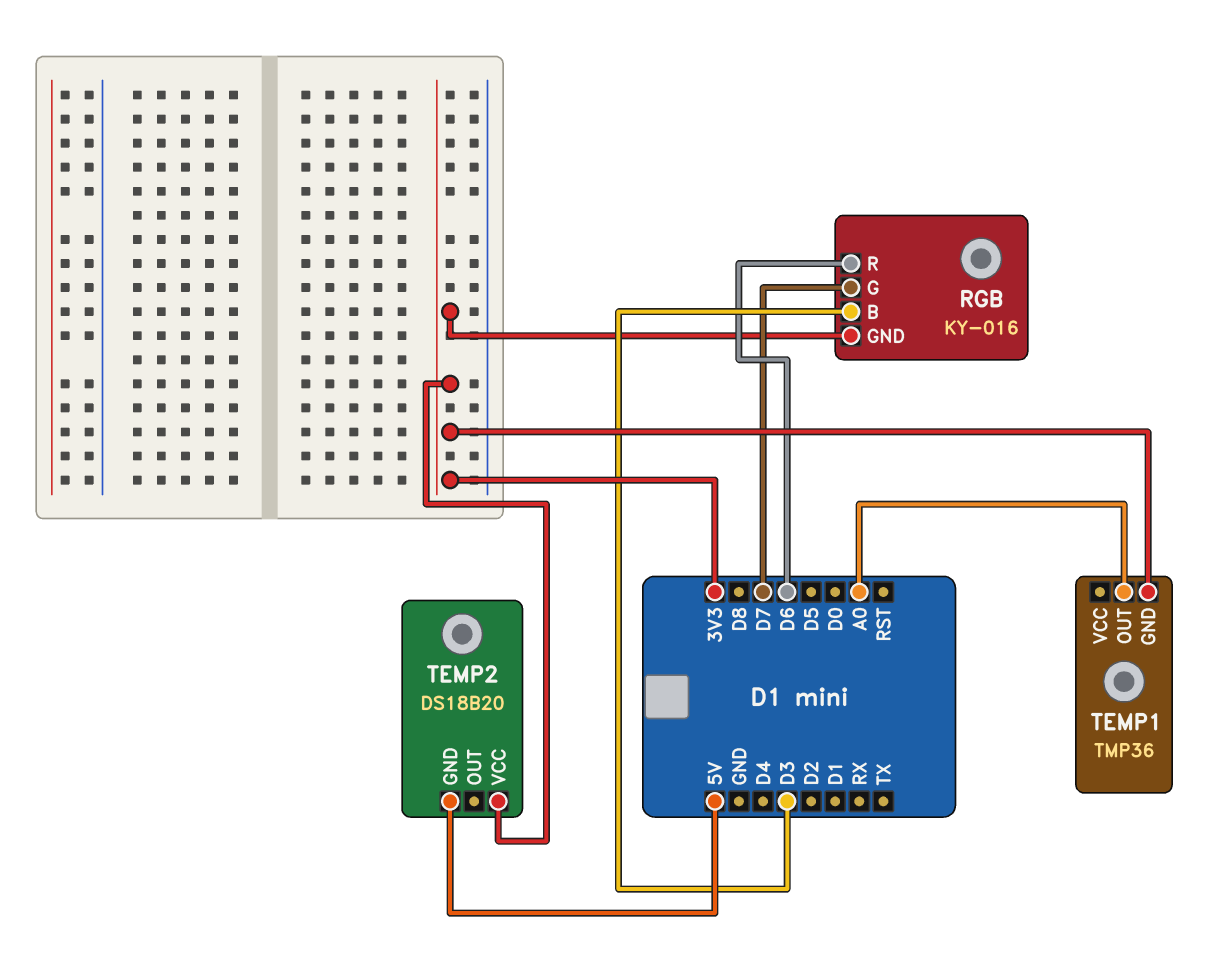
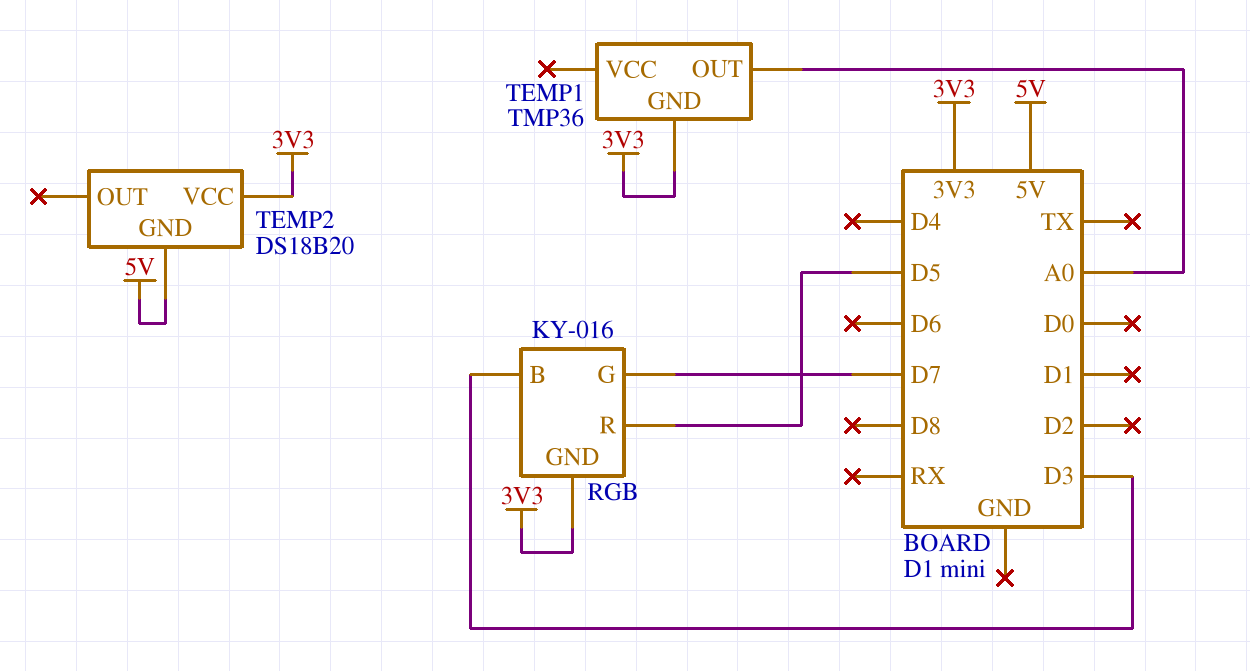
RGB pin R: D6 -> D5

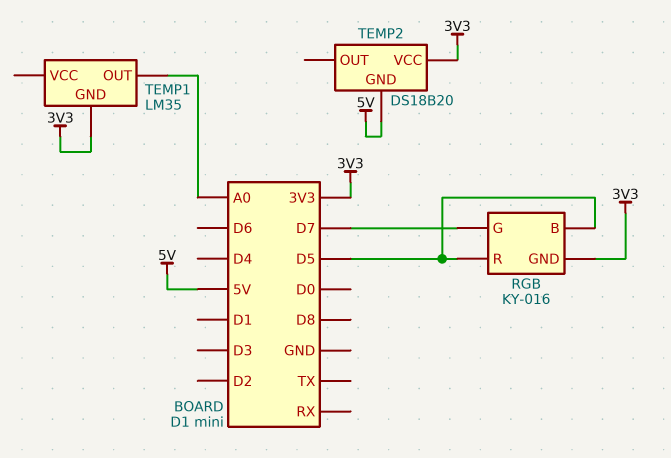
RGB pin B: D3 -> D5
TEMP1: TMP36 -> LM35

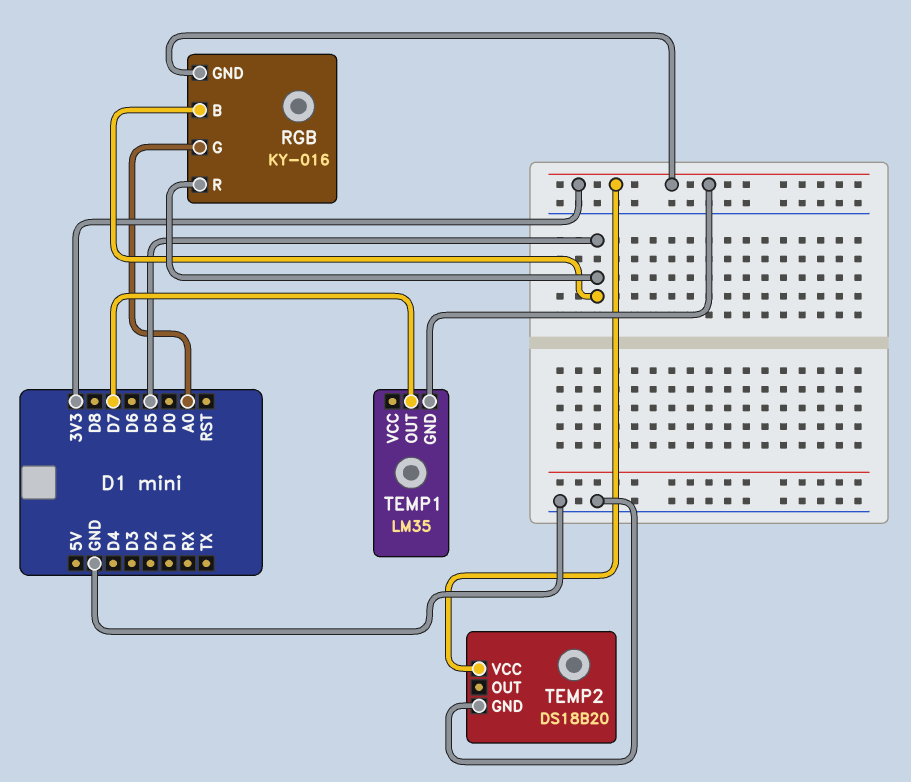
RGB pin G: D7 -> A0
TEMP1 pin OUT: A0 -> D7
TEMP2 pin GND: 5V -> GND

